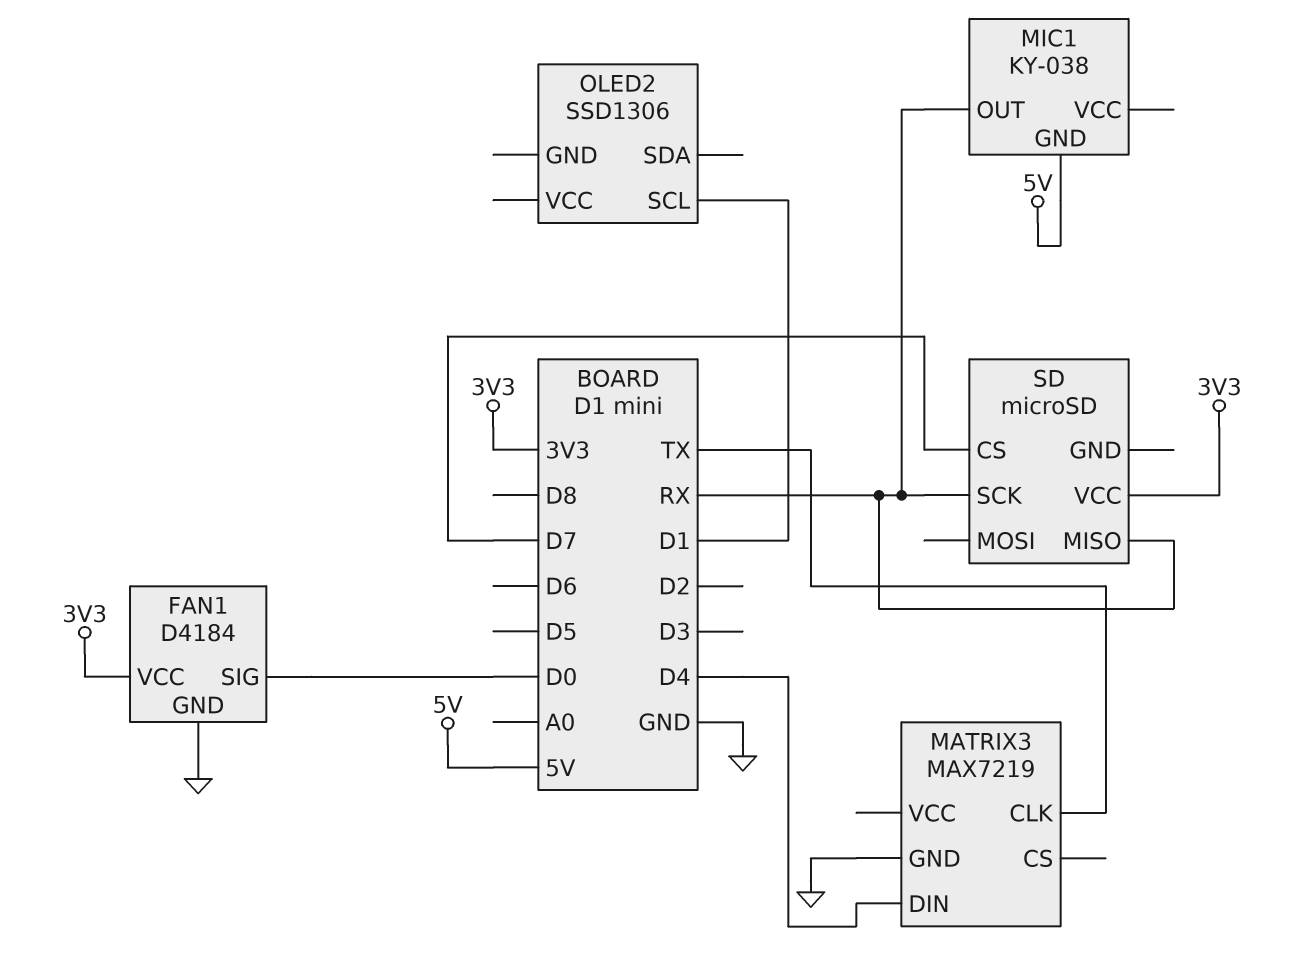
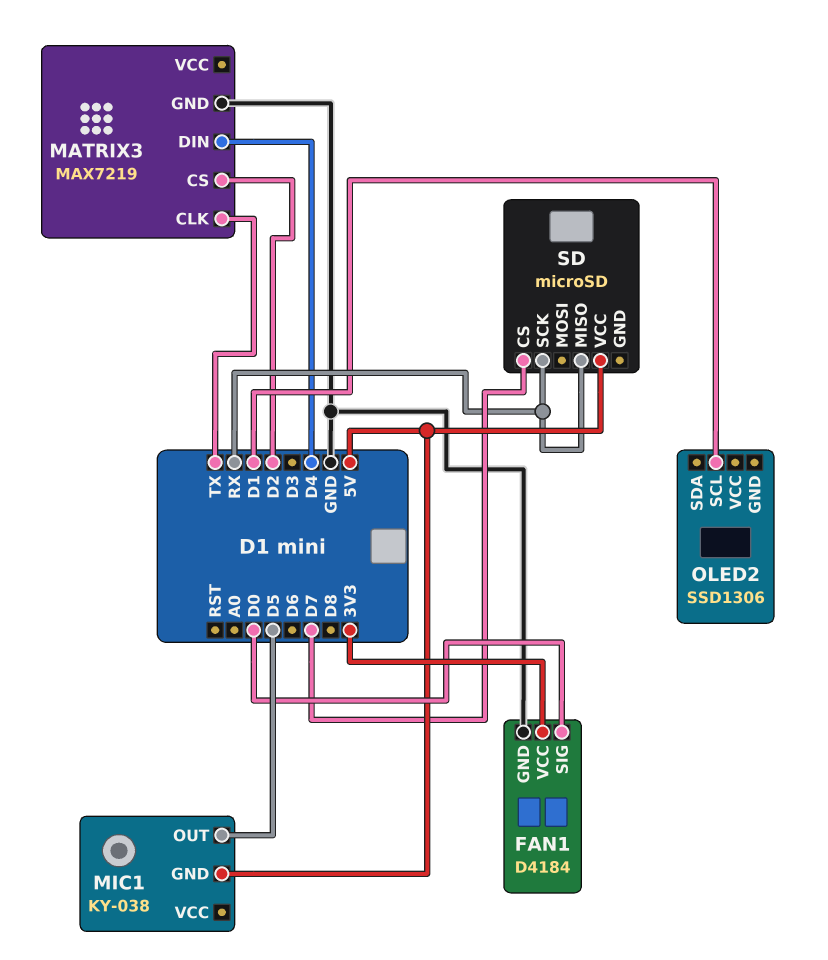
MATRIX3 pin CS: none -> D2
MIC1 pin OUT: RX -> D5
SD pin VCC: 3V3 -> 5V

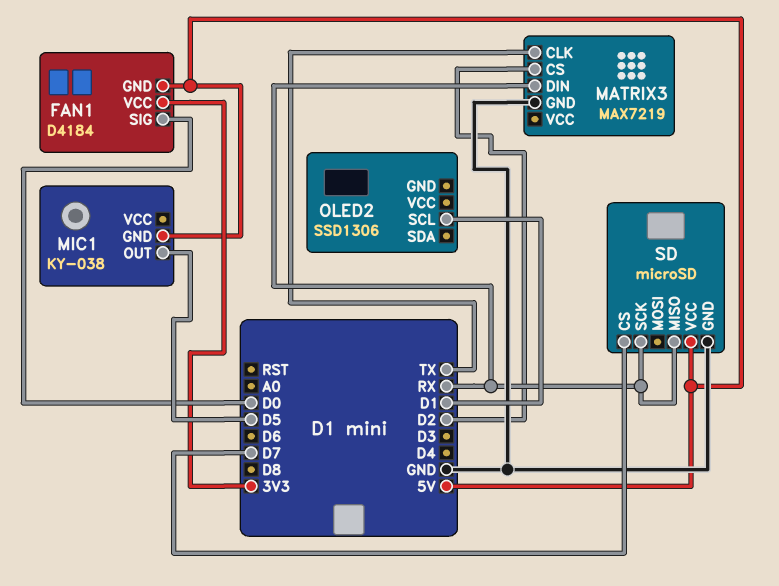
FAN1 pin GND: GND -> 5V
MATRIX3 pin DIN: D4 -> RX
SD pin GND: none -> GND

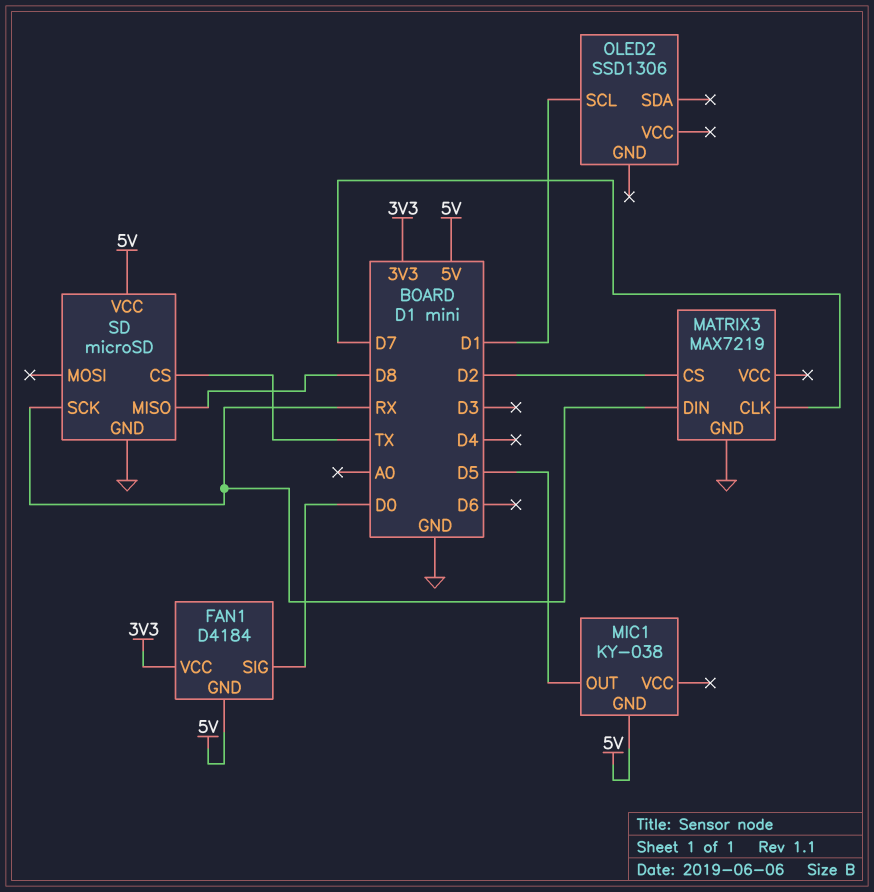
MATRIX3 pin CLK: TX -> D7
SD pin CS: D7 -> TX
SD pin MISO: RX -> D8

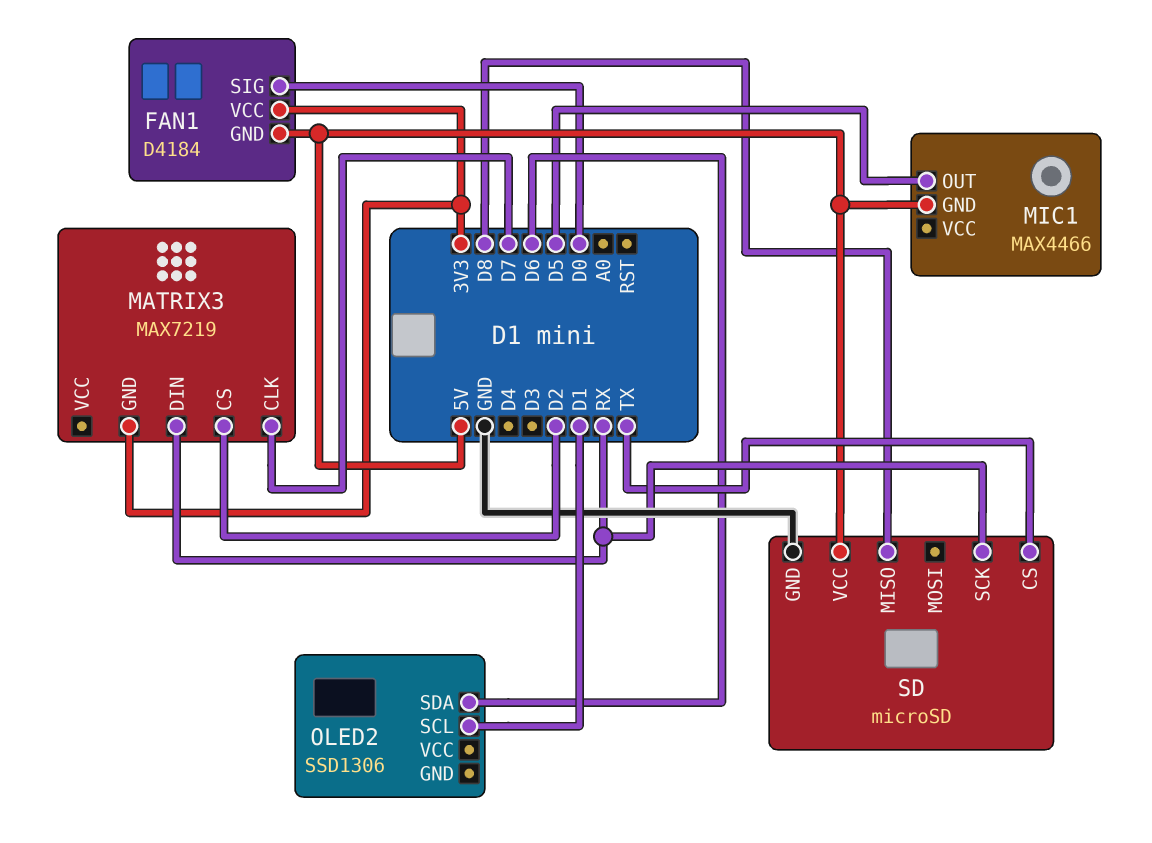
MATRIX3 pin GND: GND -> 3V3
MIC1: KY-038 -> MAX4466
OLED2 pin SDA: none -> D6

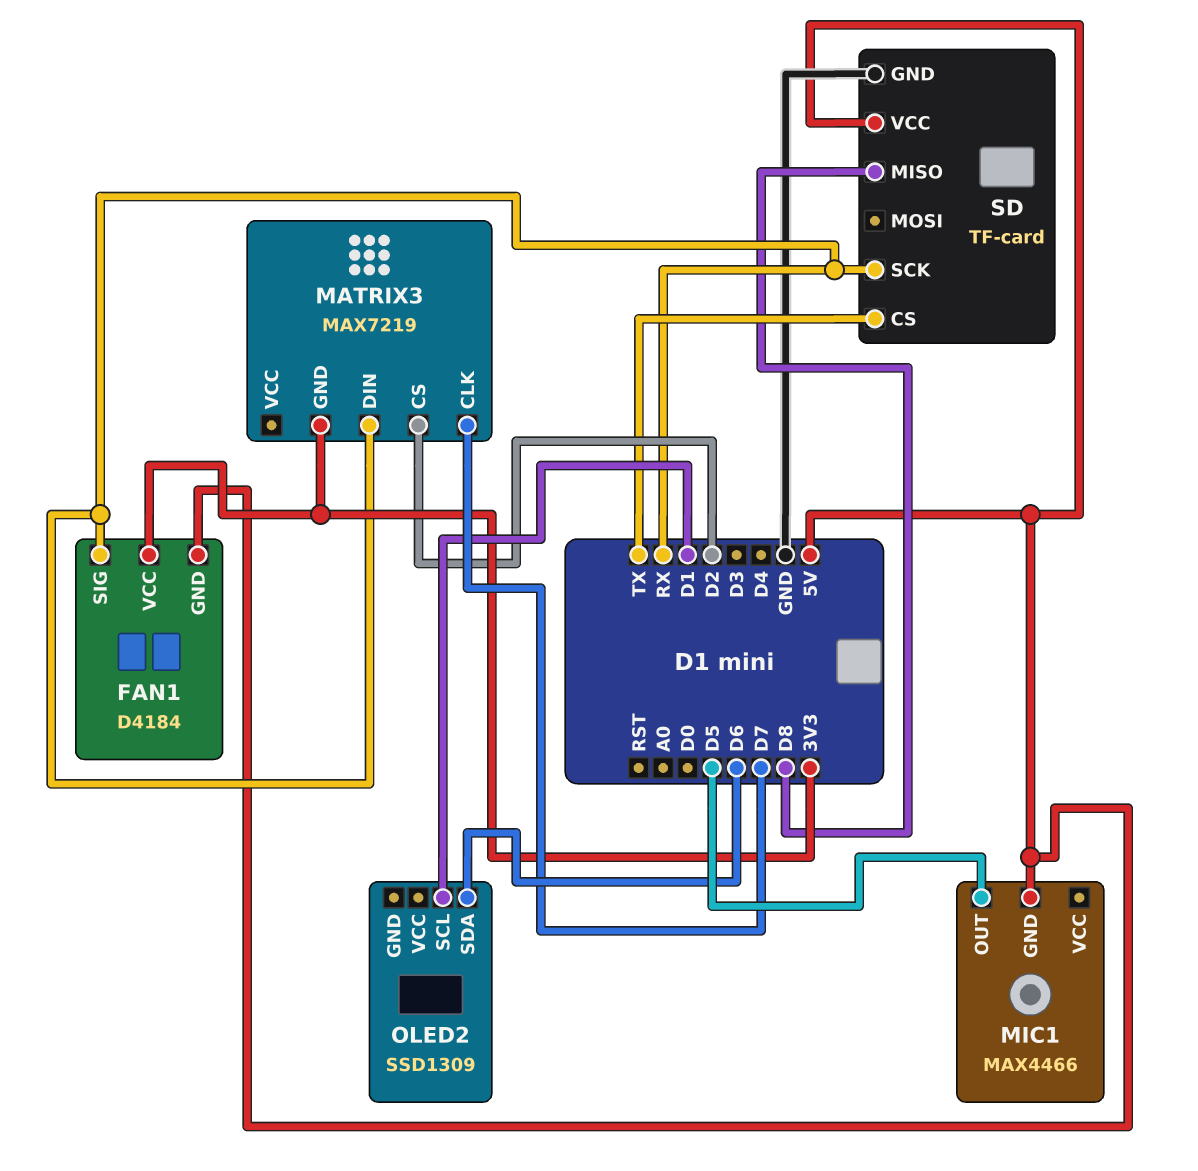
FAN1 pin SIG: D0 -> RX
OLED2: SSD1306 -> SSD1309
SD: microSD -> TF-card

